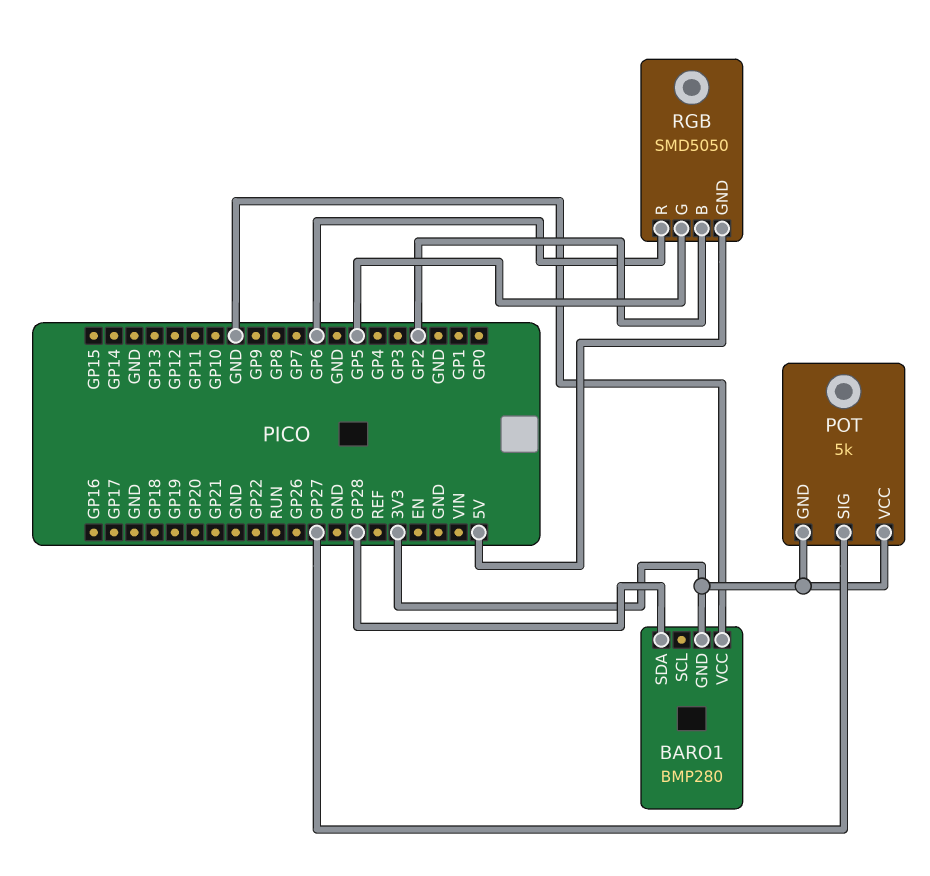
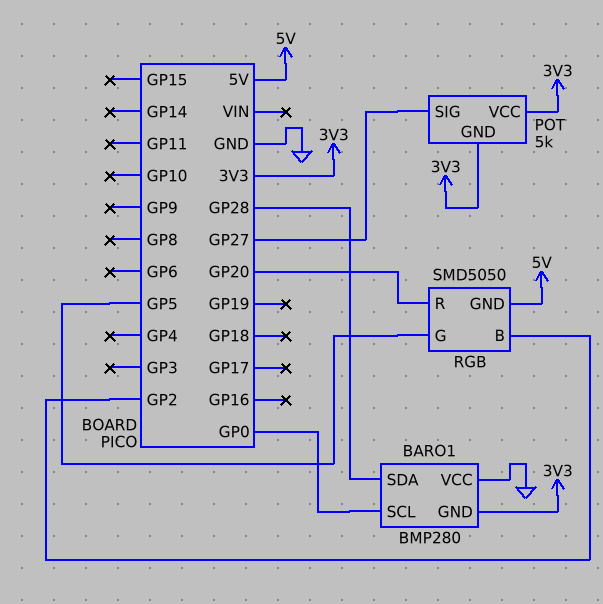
BARO1 pin SCL: none -> GP0
RGB pin R: GP6 -> GP20

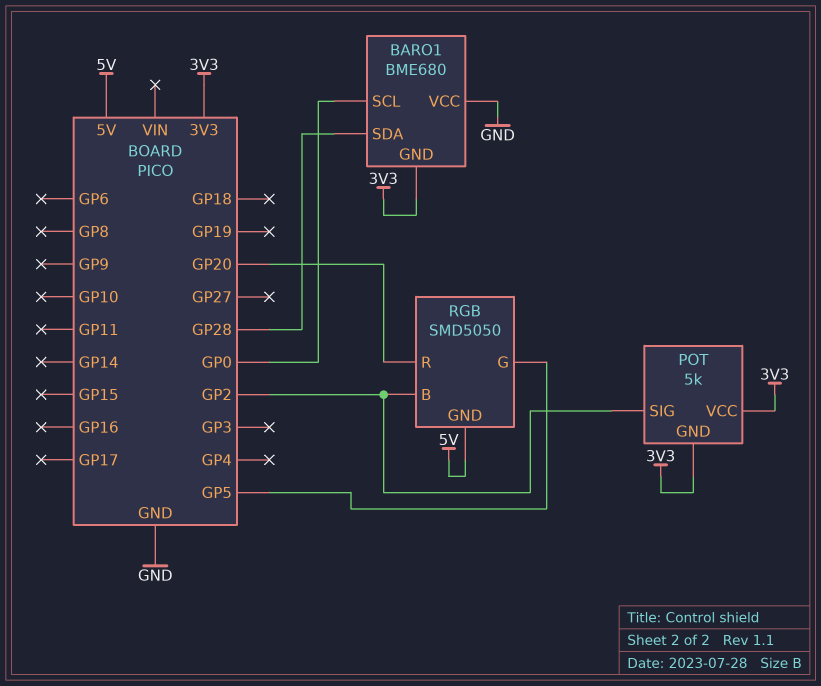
BARO1: BMP280 -> BME680
POT pin SIG: GP27 -> GP2

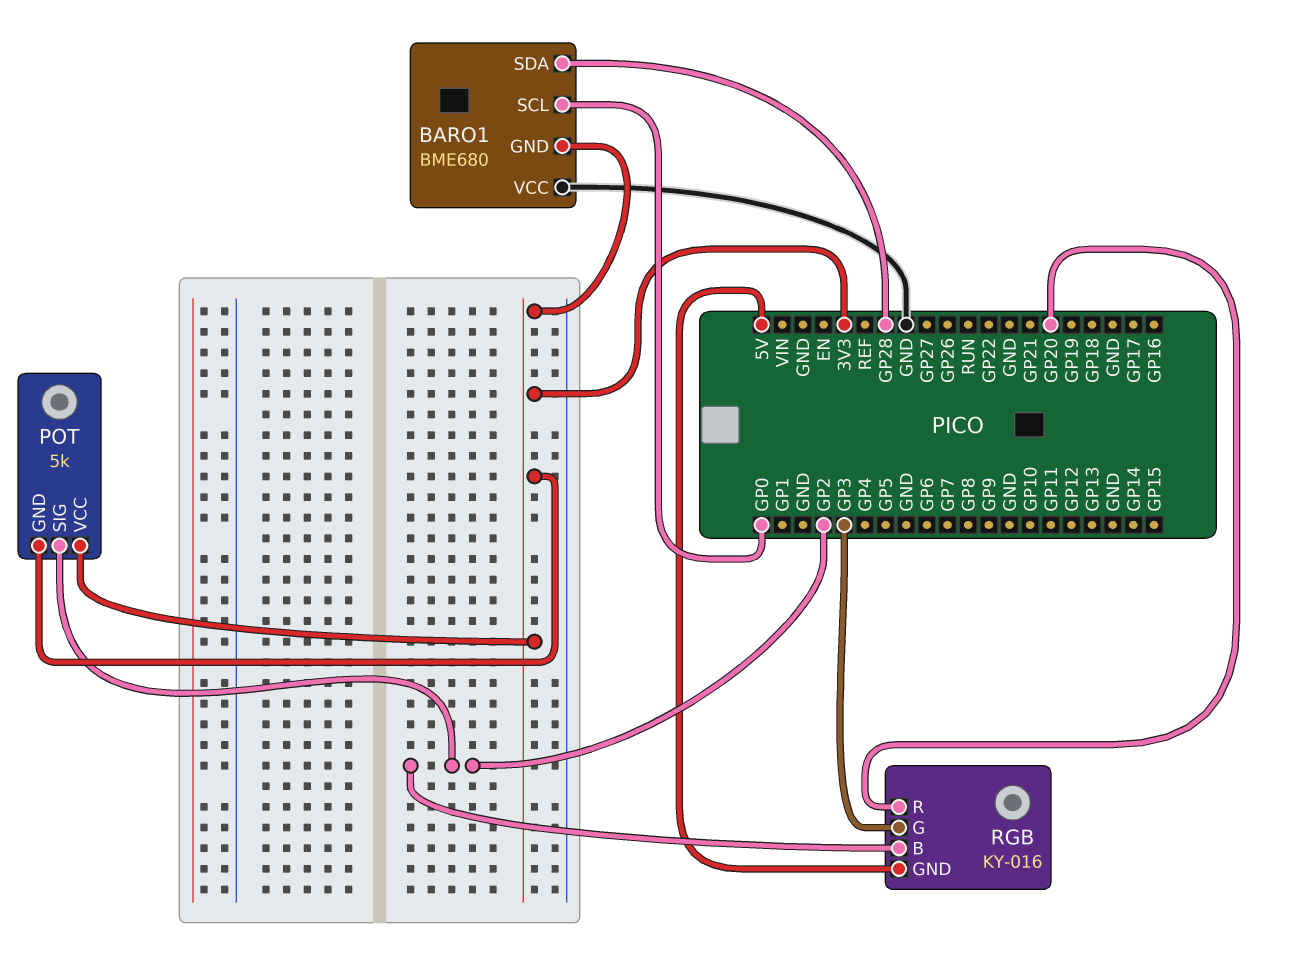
RGB: SMD5050 -> KY-016
RGB pin G: GP5 -> GP3

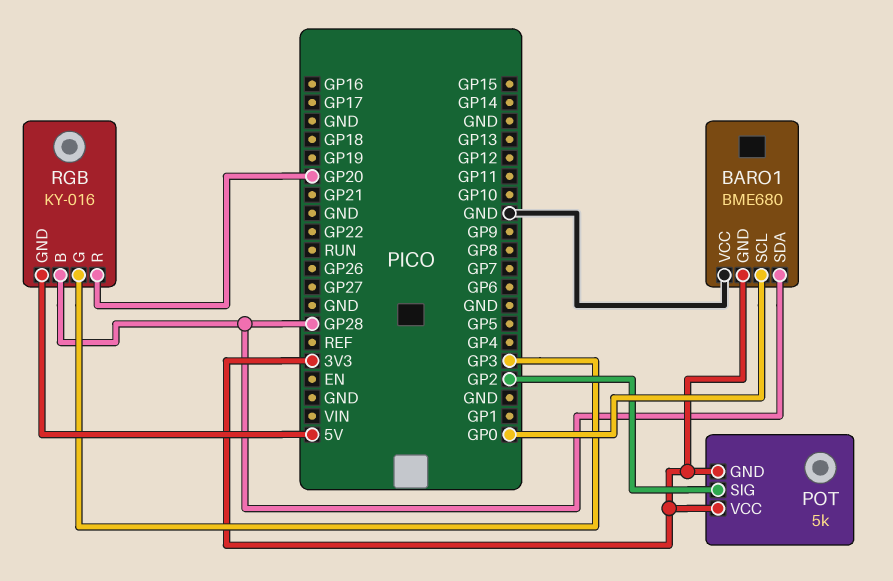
RGB pin B: GP2 -> GP28

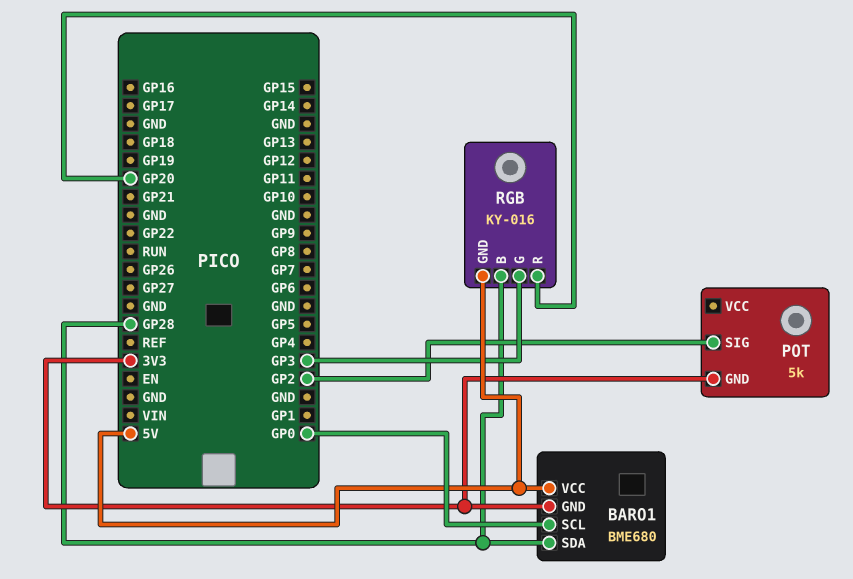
BARO1 pin VCC: GND -> 5V
POT pin VCC: 3V3 -> none

